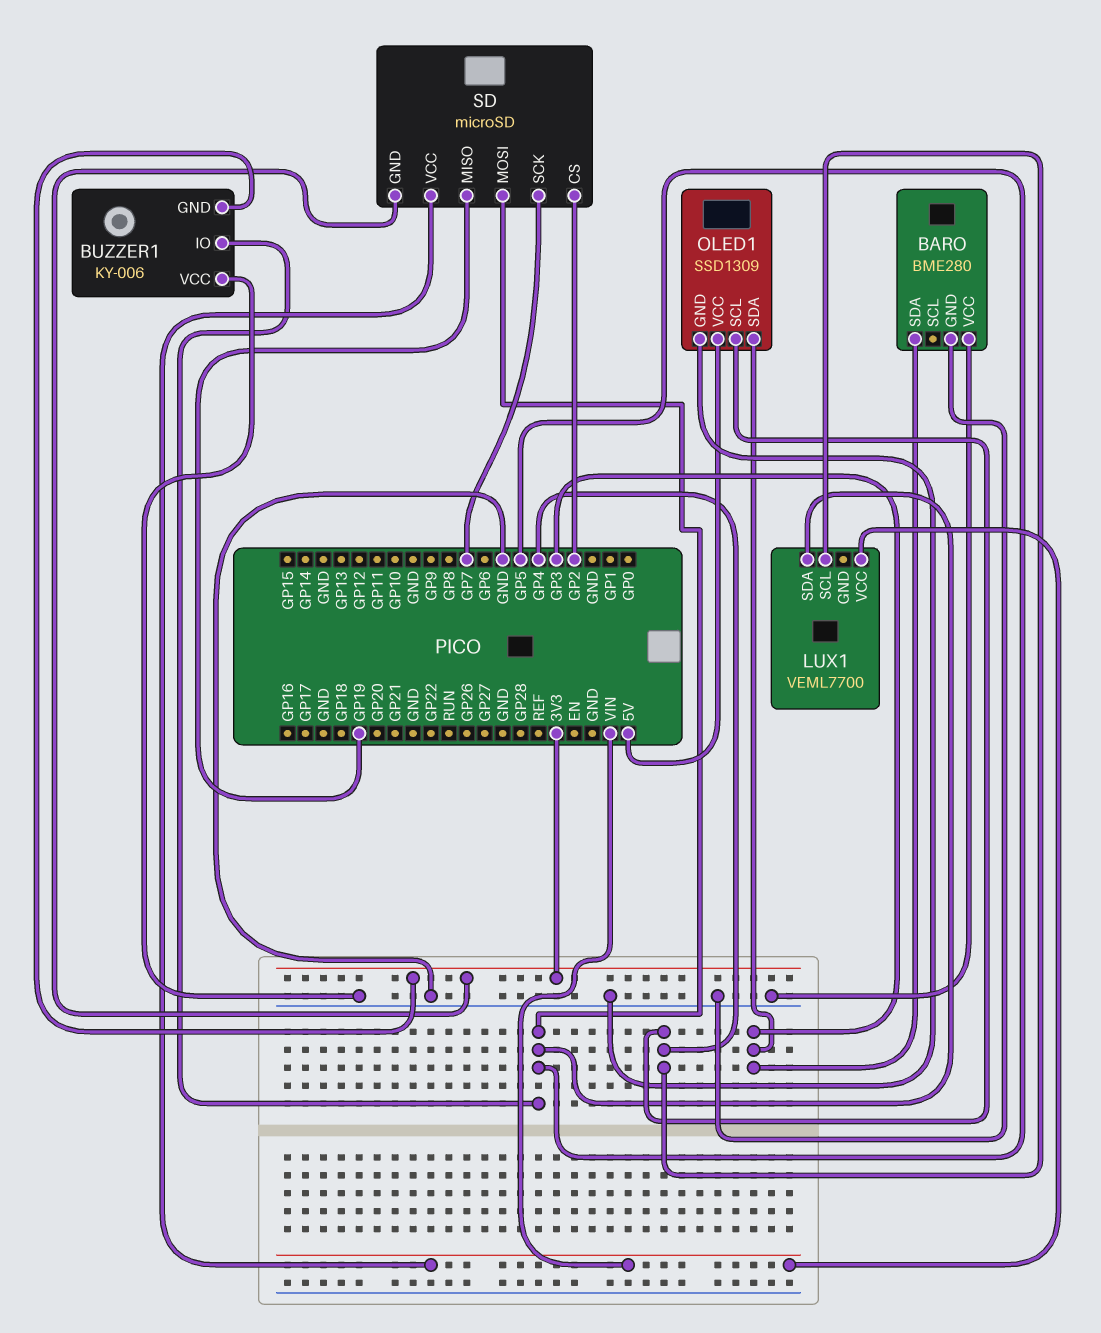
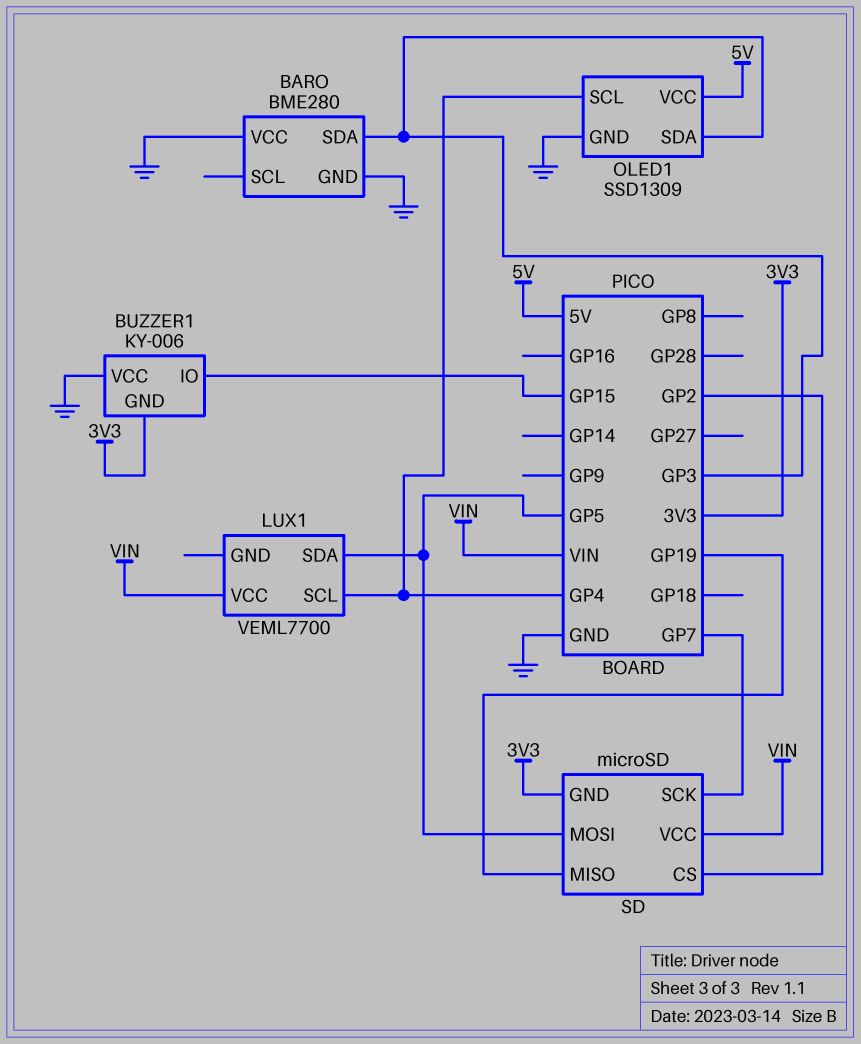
BUZZER1 pin IO: GP5 -> GP15

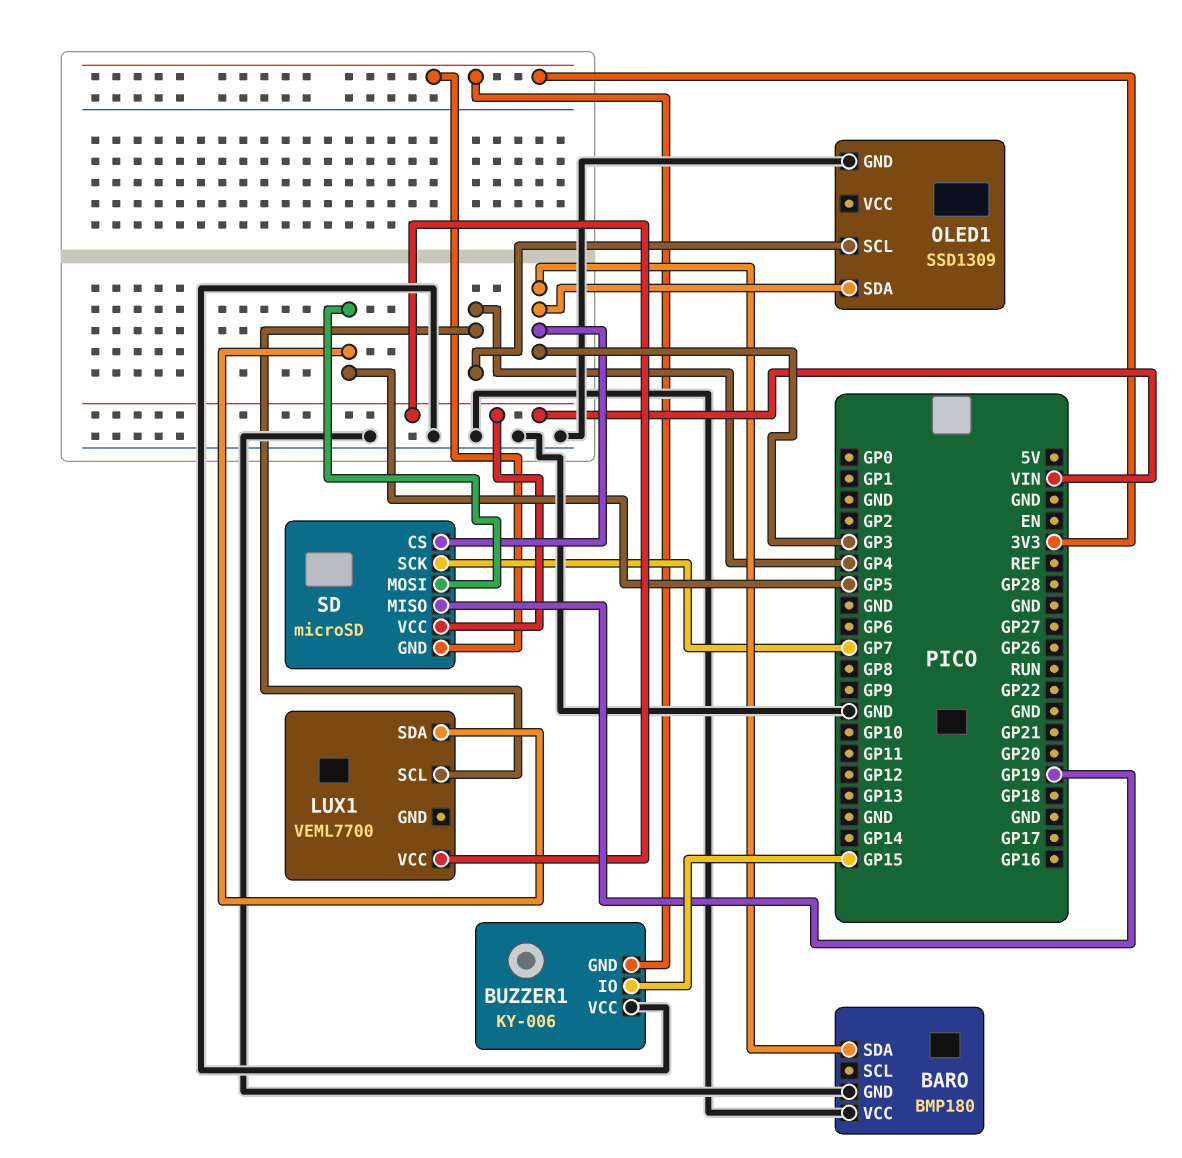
BARO: BME280 -> BMP180
OLED1 pin VCC: 5V -> none
SD pin CS: GP2 -> GP3

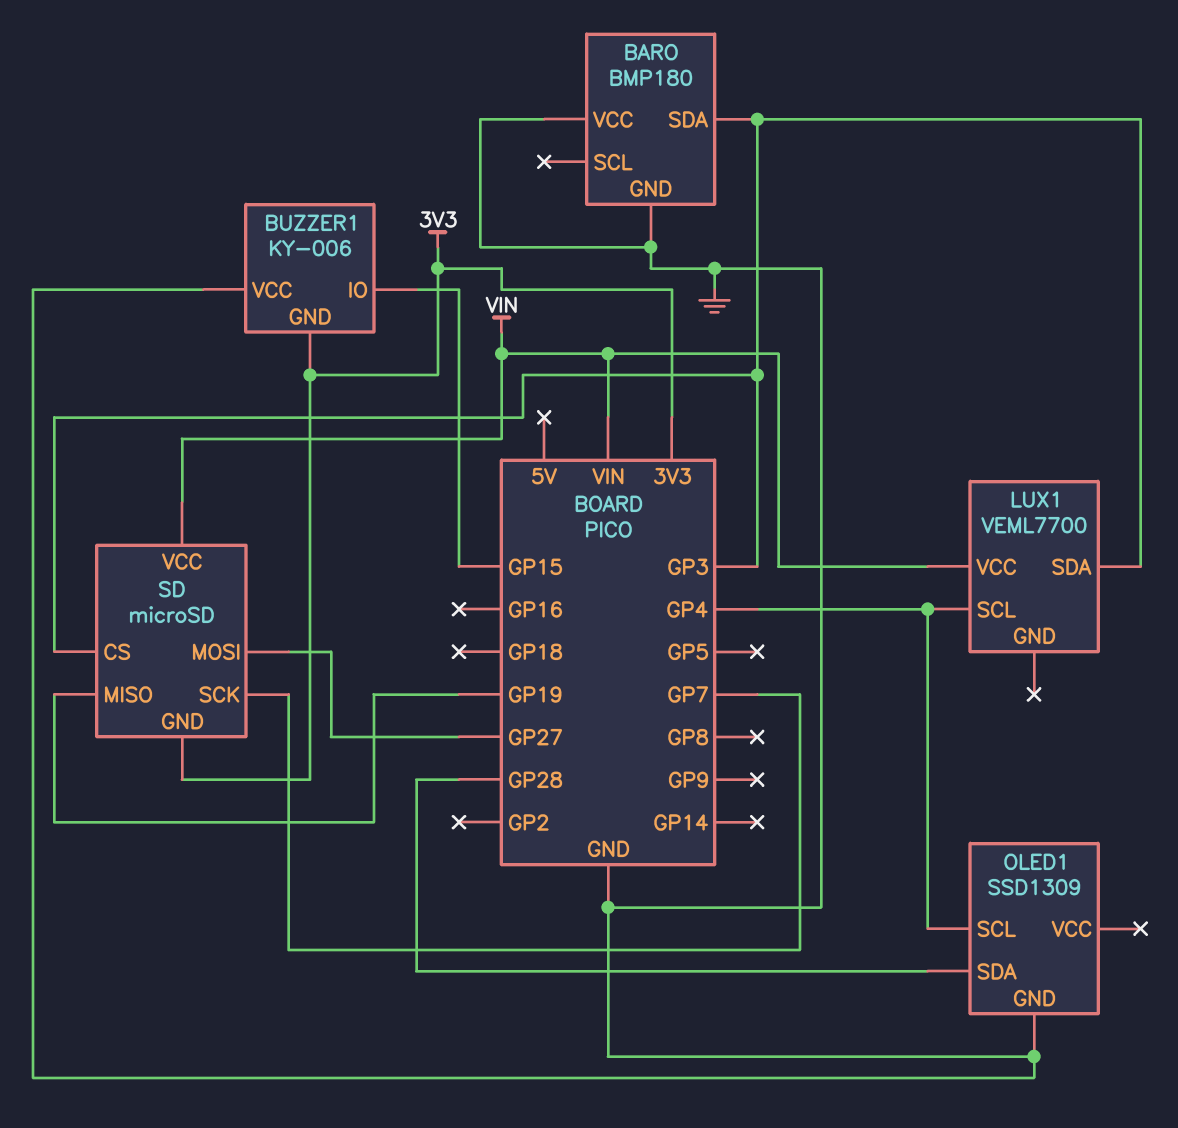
LUX1 pin SDA: GP5 -> GP3
OLED1 pin SDA: GP3 -> GP28
SD pin MOSI: GP5 -> GP27

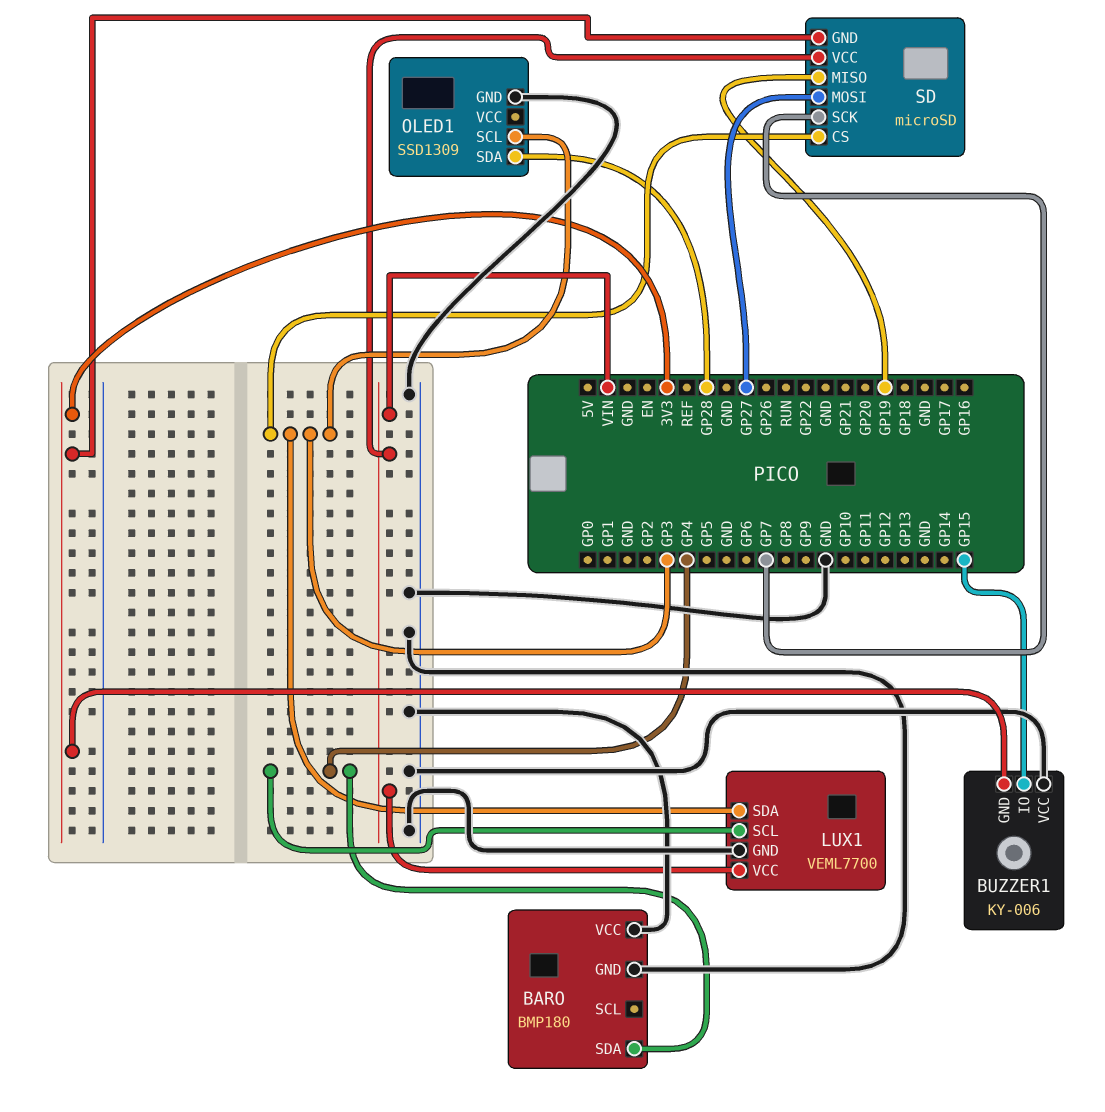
BARO pin SDA: GP3 -> GP4
LUX1 pin GND: none -> GND
OLED1 pin SCL: GP4 -> GP3

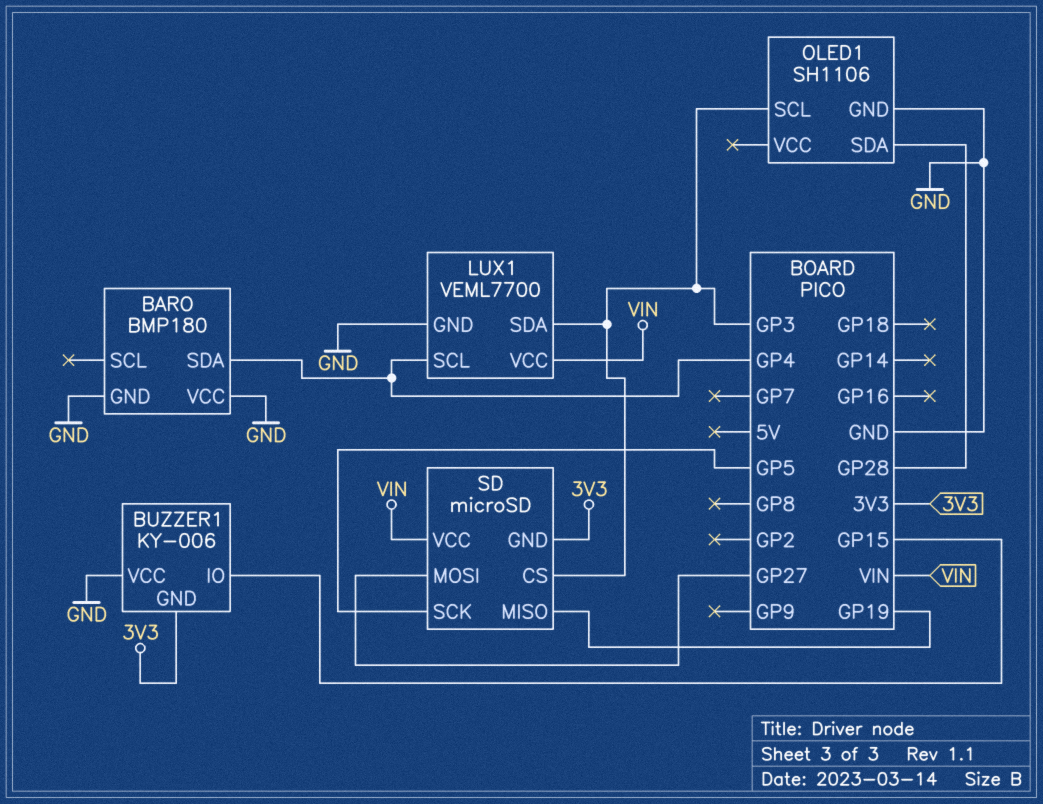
OLED1: SSD1309 -> SH1106
SD pin SCK: GP7 -> GP5

